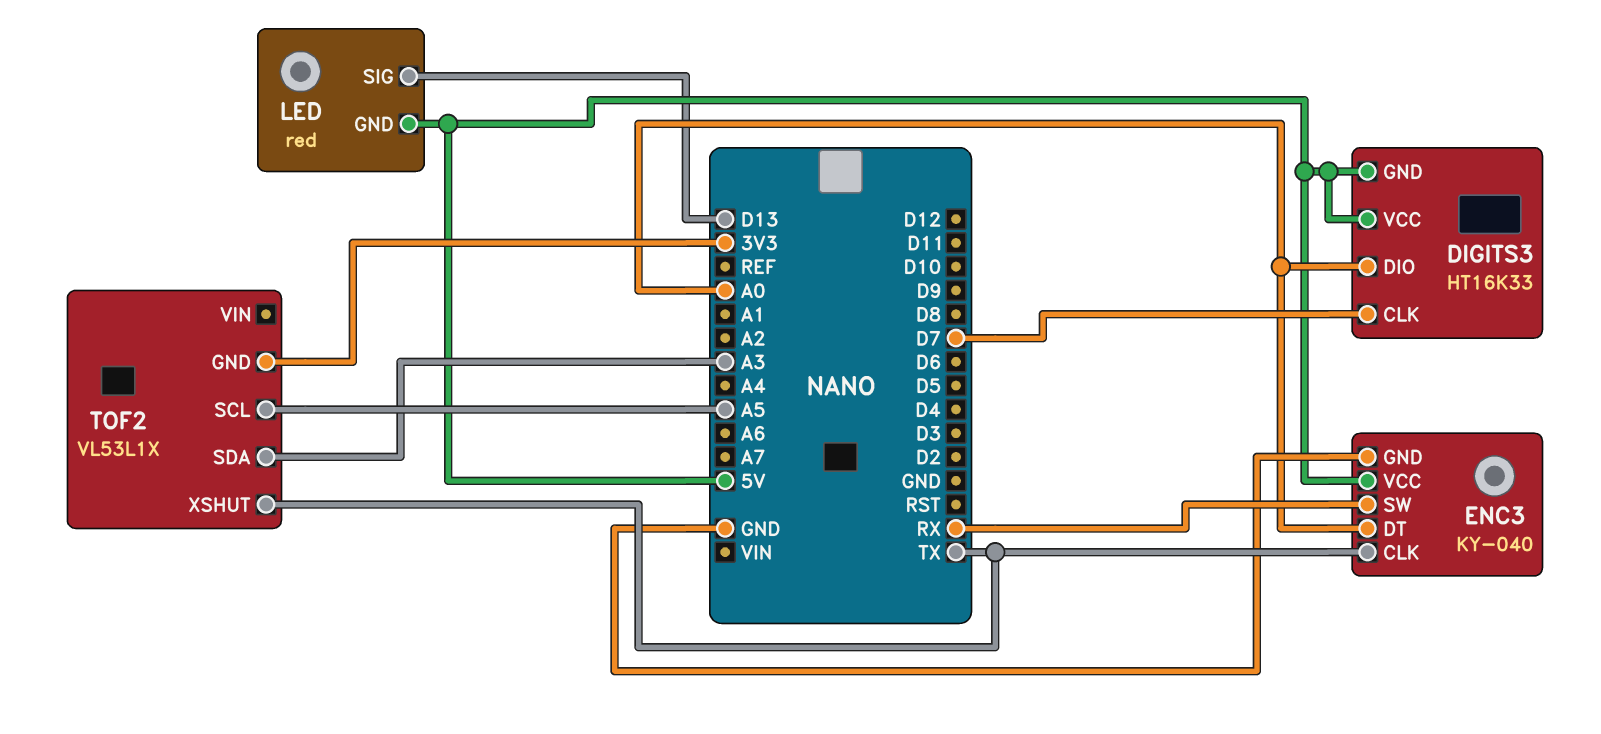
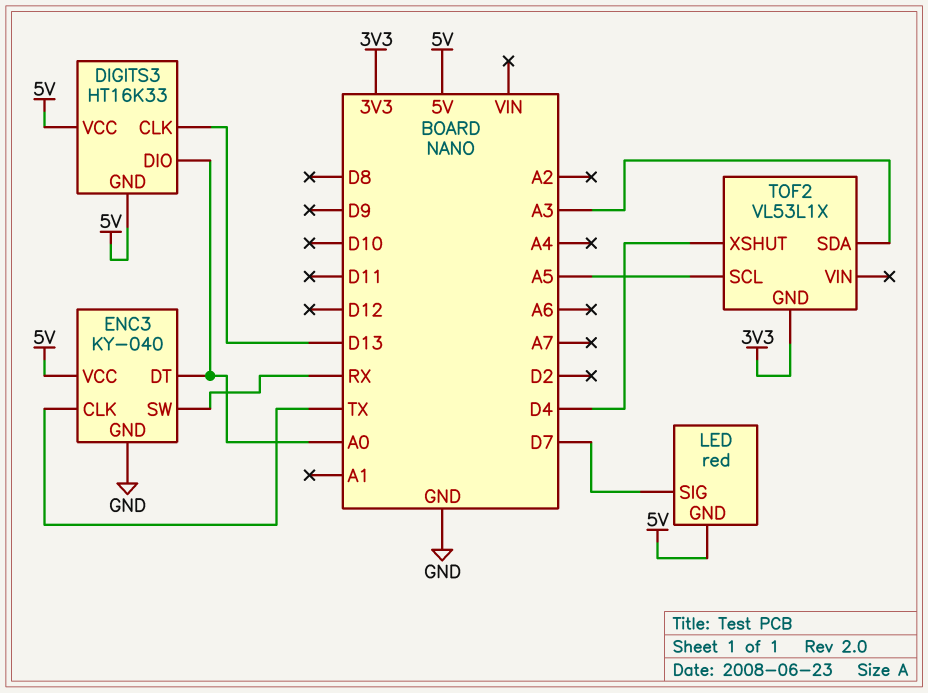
DIGITS3 pin CLK: D7 -> D13
LED pin SIG: D13 -> D7
TOF2 pin XSHUT: TX -> D4

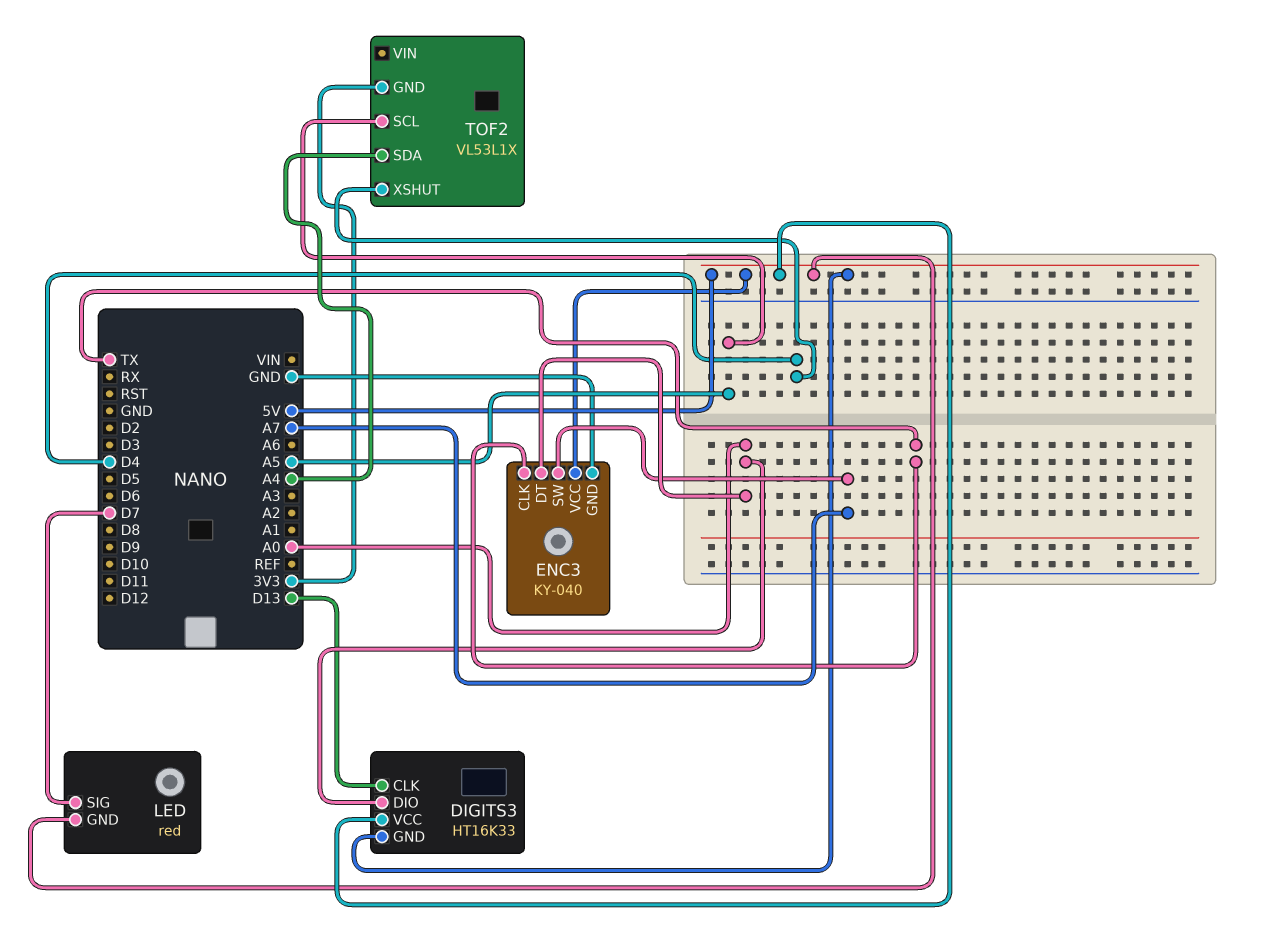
ENC3 pin SW: RX -> A7
TOF2 pin SDA: A3 -> A4

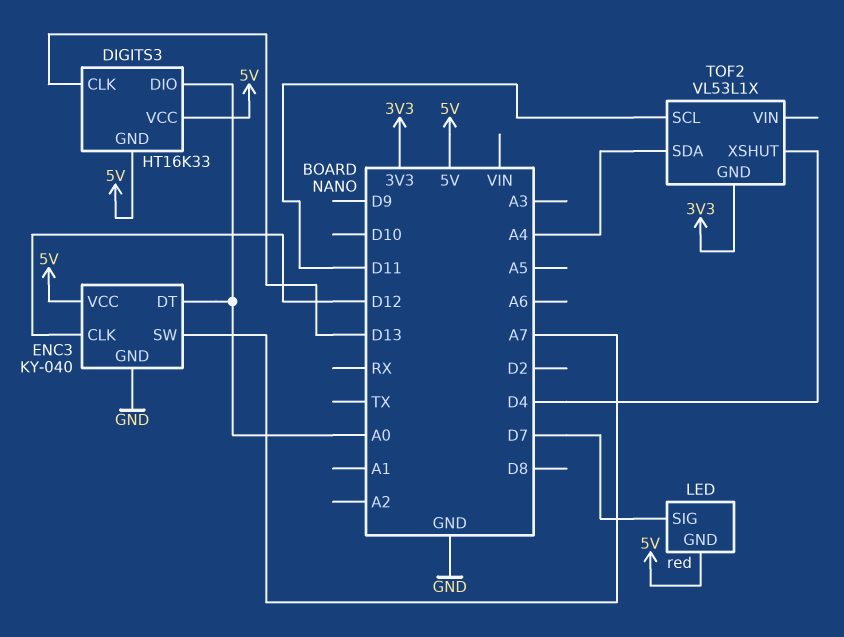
ENC3 pin CLK: TX -> D12
TOF2 pin SCL: A5 -> D11

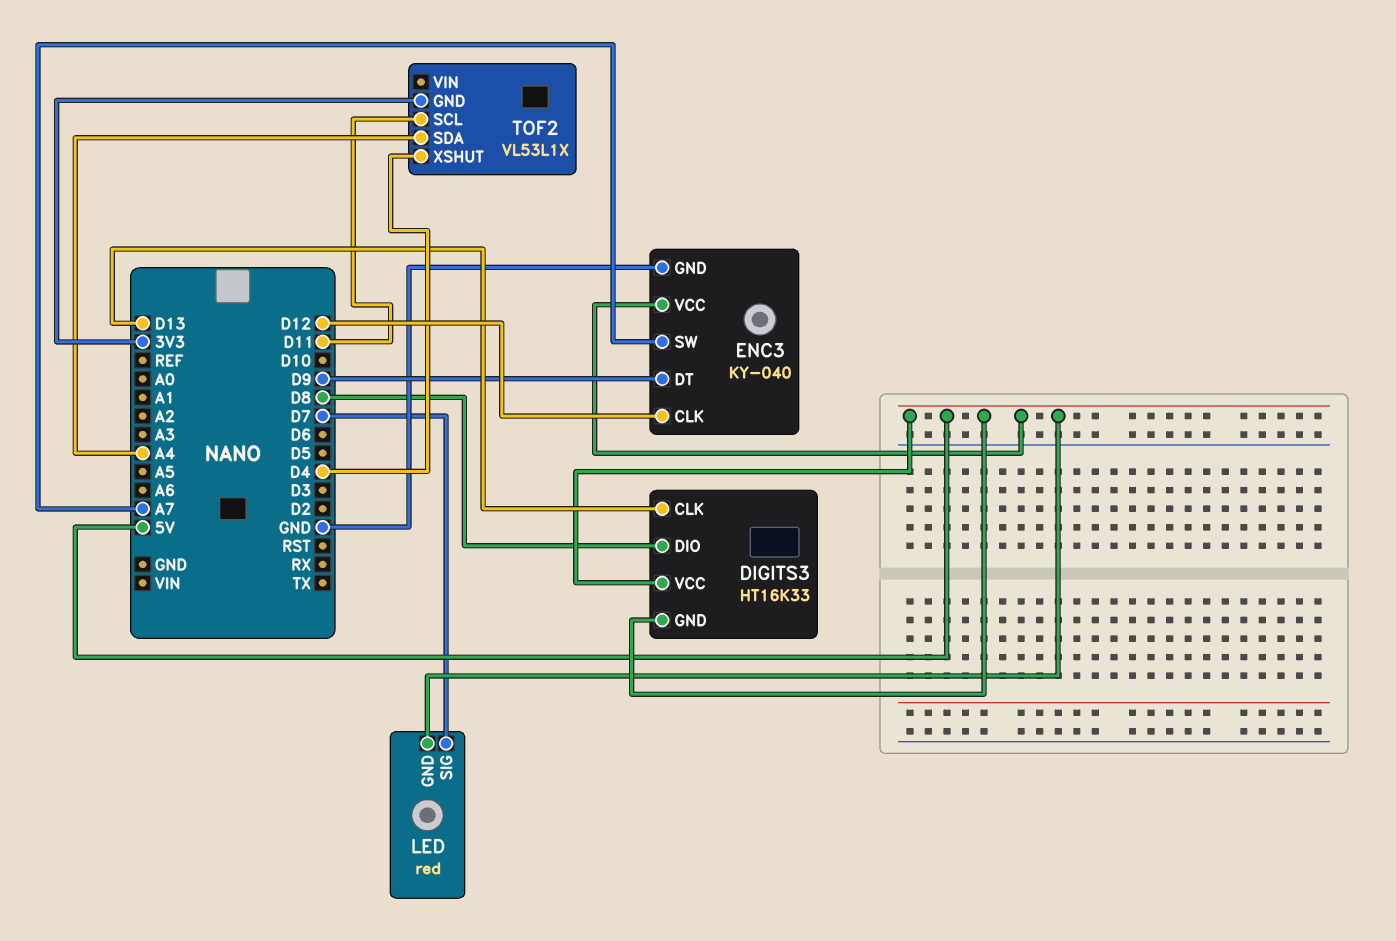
DIGITS3 pin DIO: A0 -> D8
ENC3 pin DT: A0 -> D9

